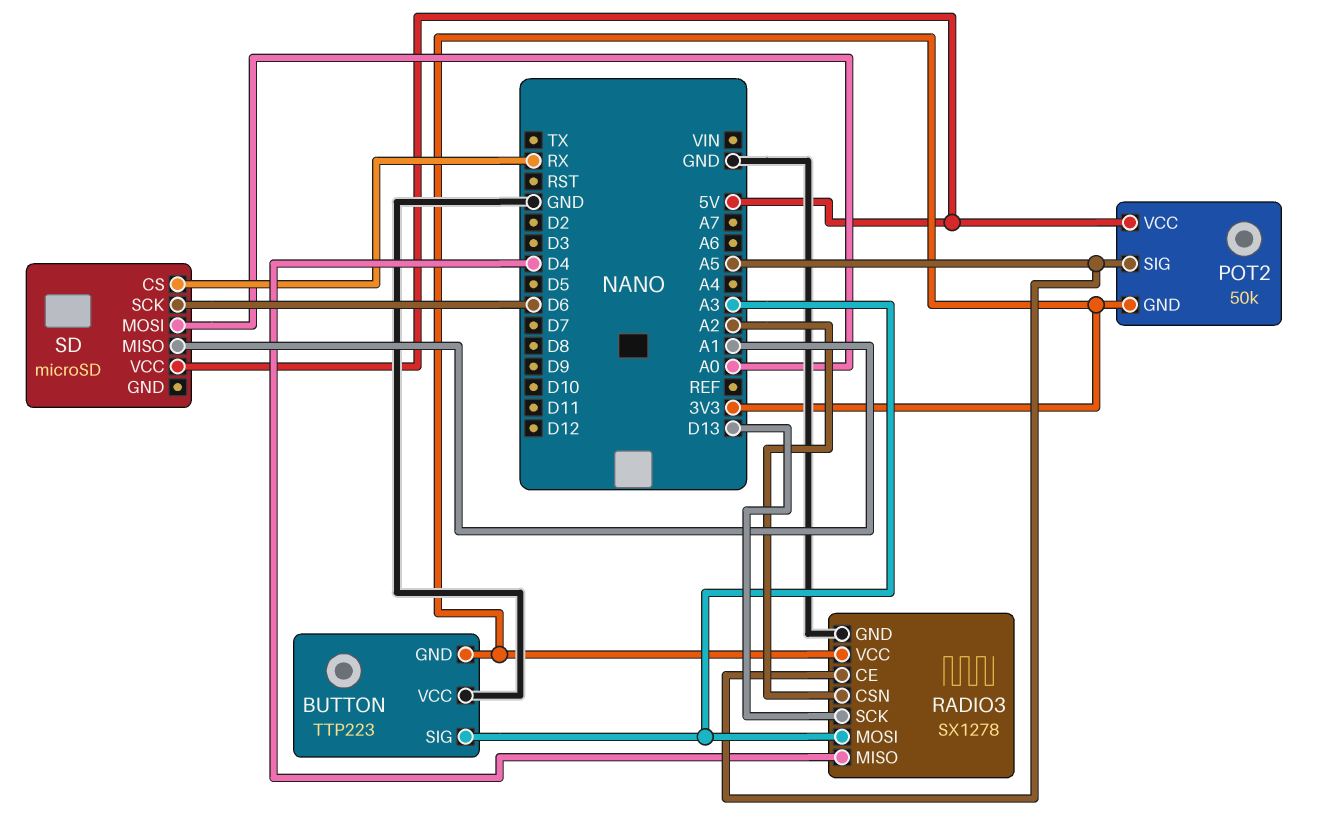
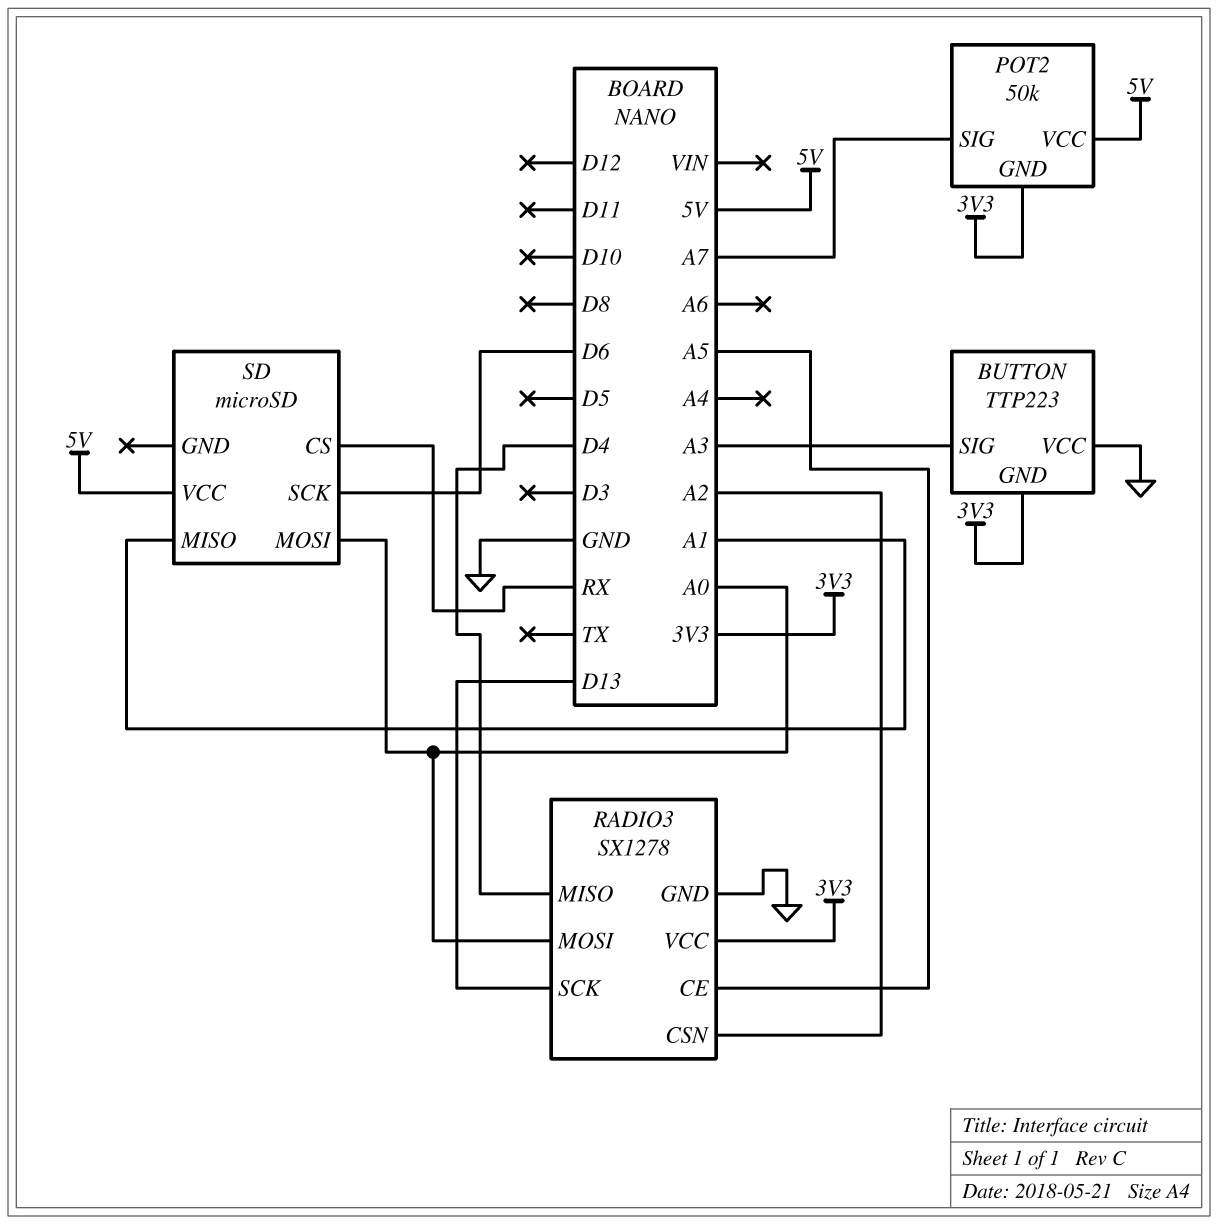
POT2 pin SIG: A5 -> A7
RADIO3 pin MOSI: A3 -> A0

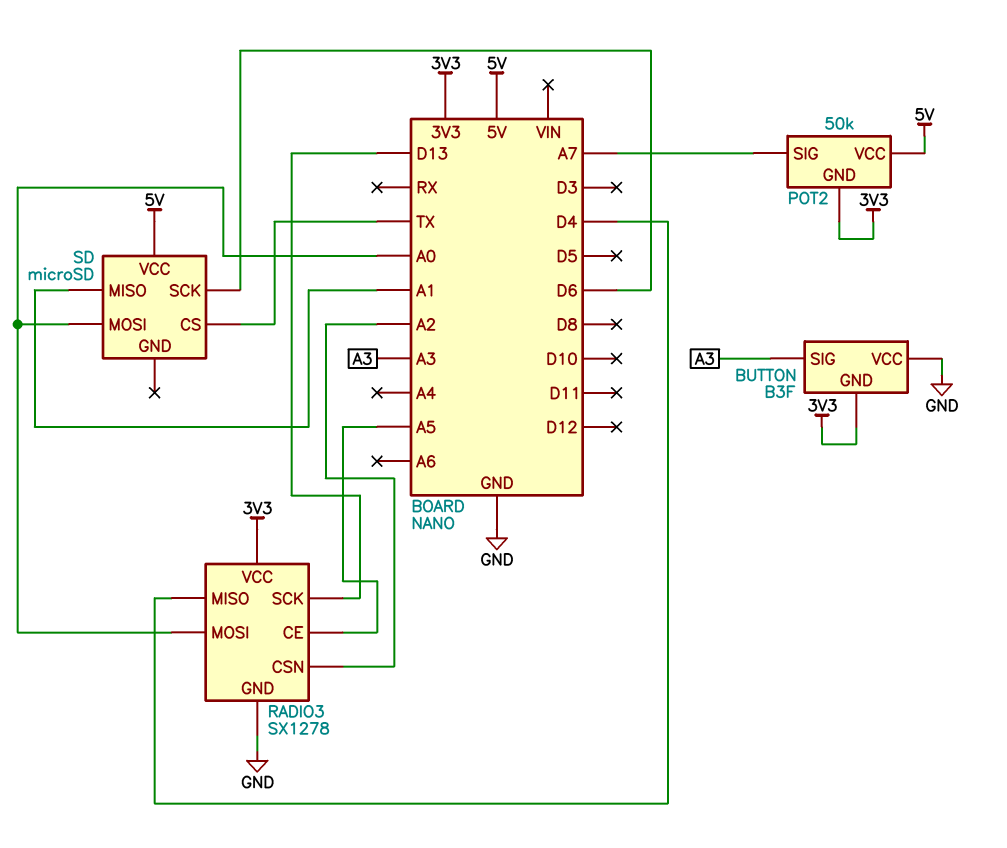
BUTTON: TTP223 -> B3F
SD pin CS: RX -> TX

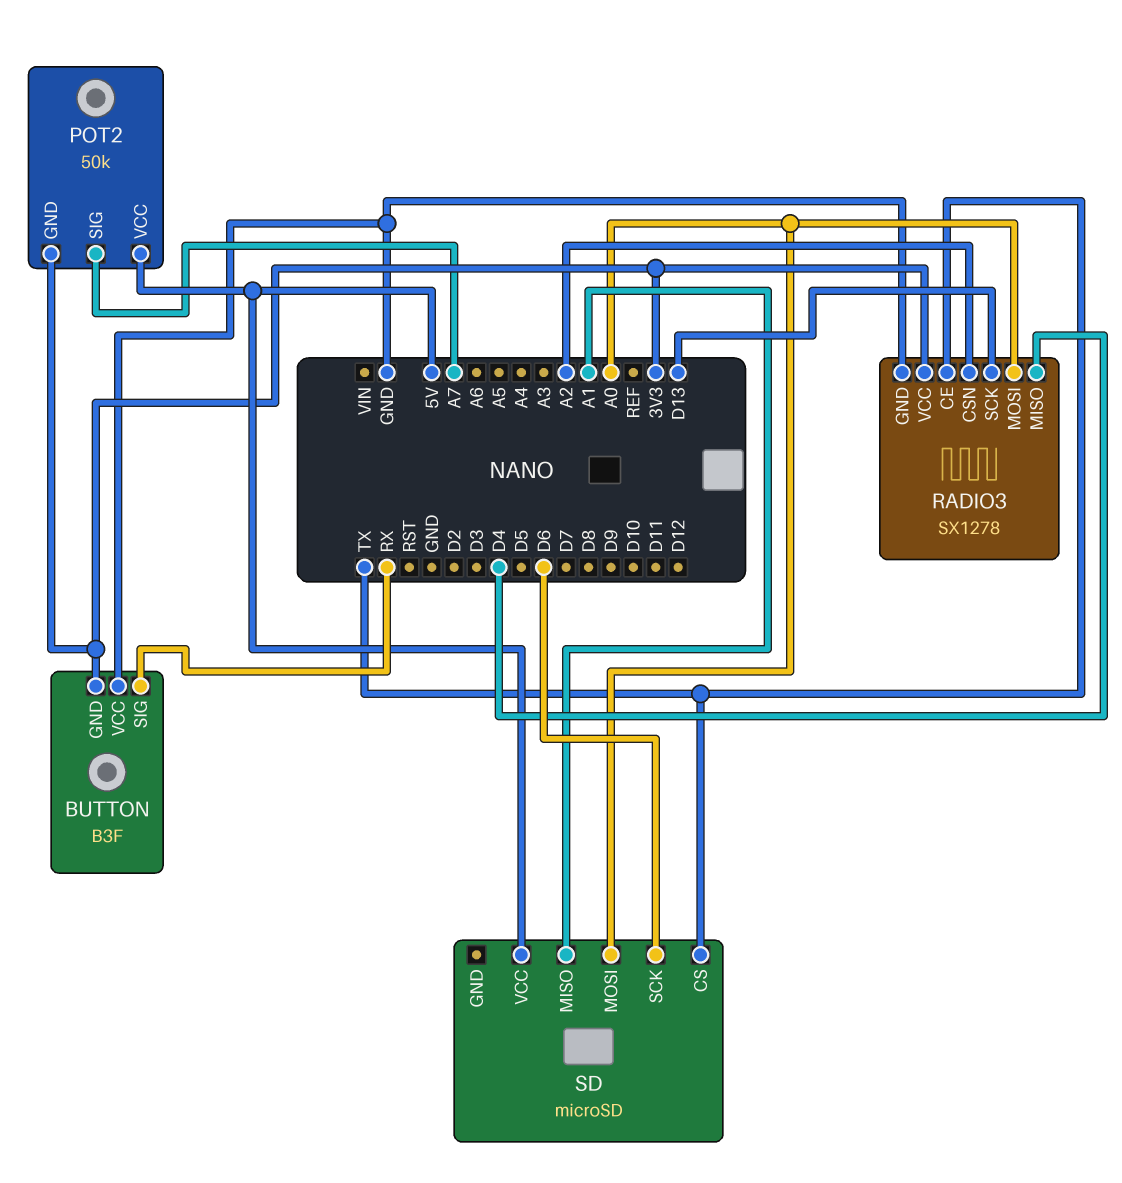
BUTTON pin SIG: A3 -> RX
RADIO3 pin CE: A5 -> TX

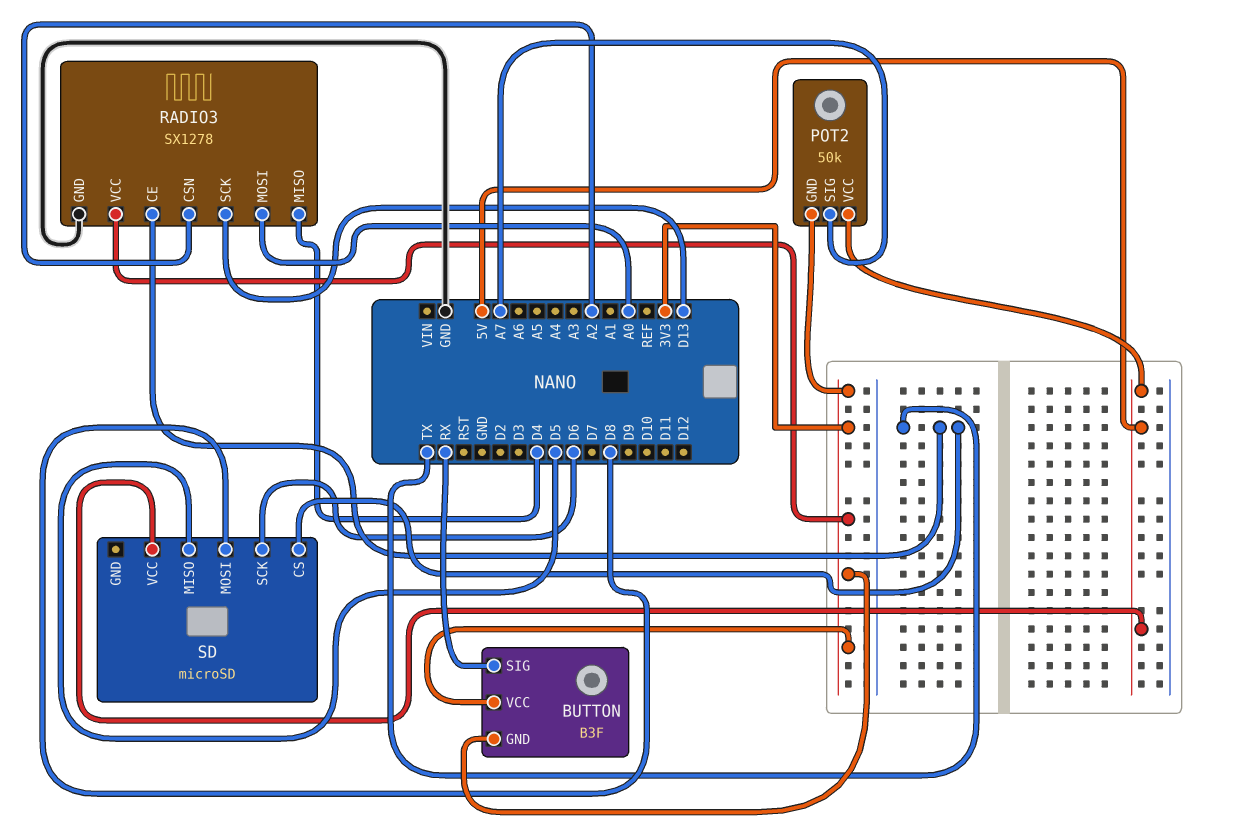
BUTTON pin VCC: GND -> 3V3
SD pin MISO: A1 -> D5
SD pin MOSI: A0 -> D8

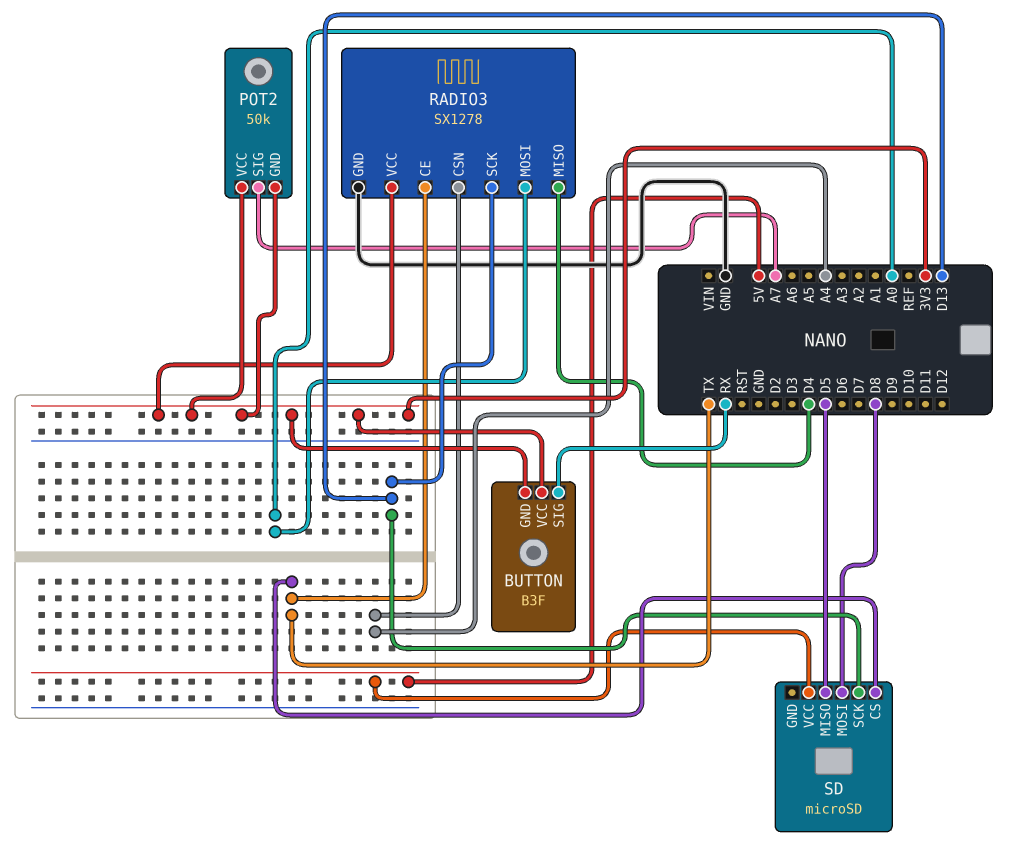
POT2 pin VCC: 5V -> 3V3
RADIO3 pin CSN: A2 -> A4
SD pin SCK: D6 -> D13

